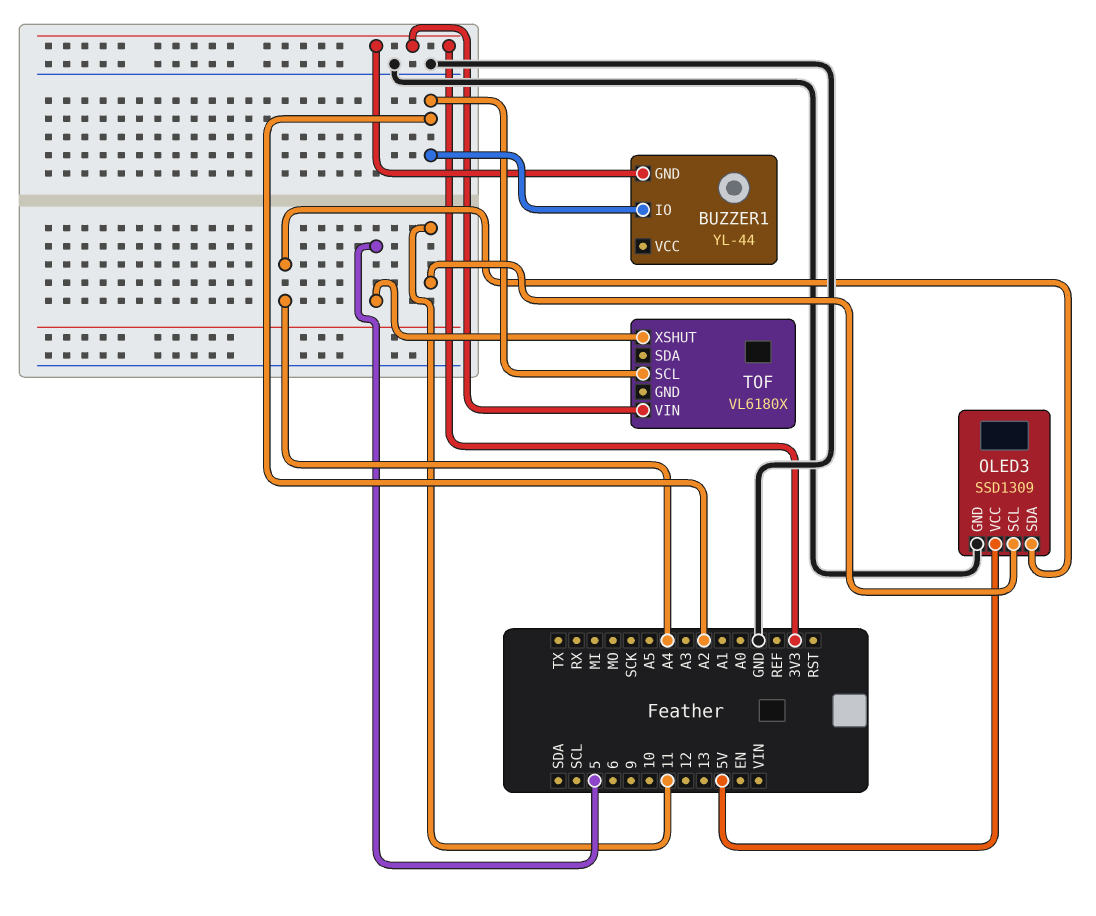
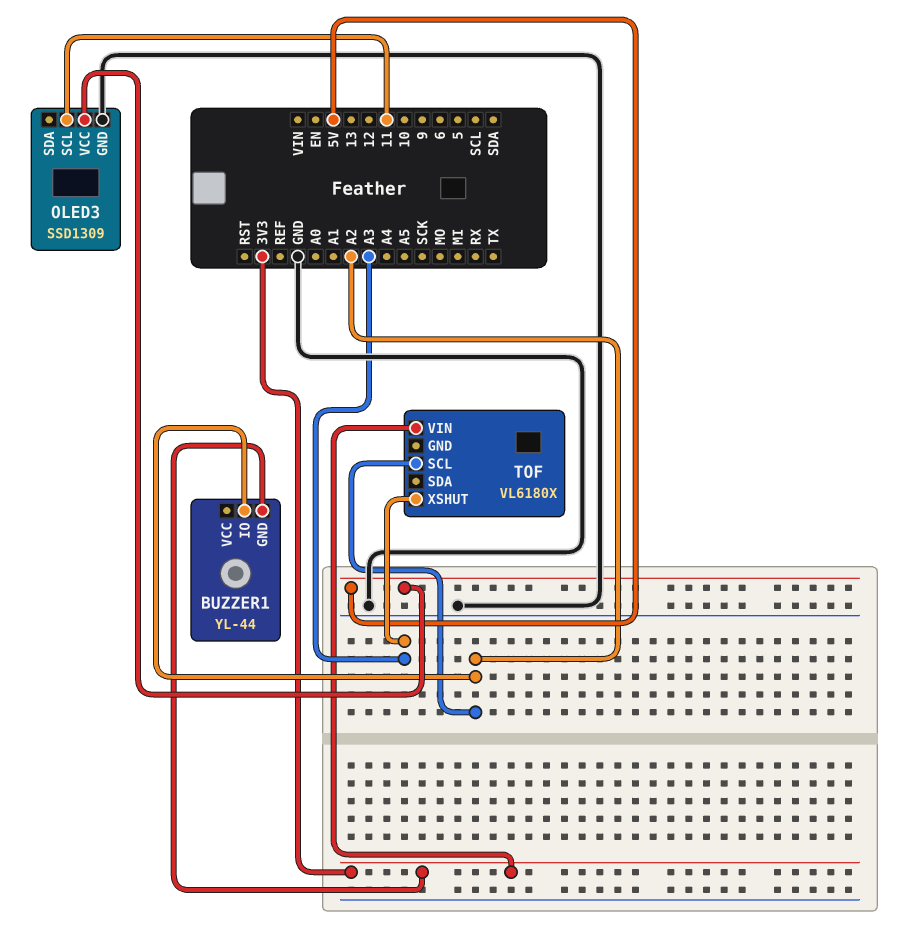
OLED3 pin SDA: A4 -> none
TOF pin XSHUT: 5 -> A3

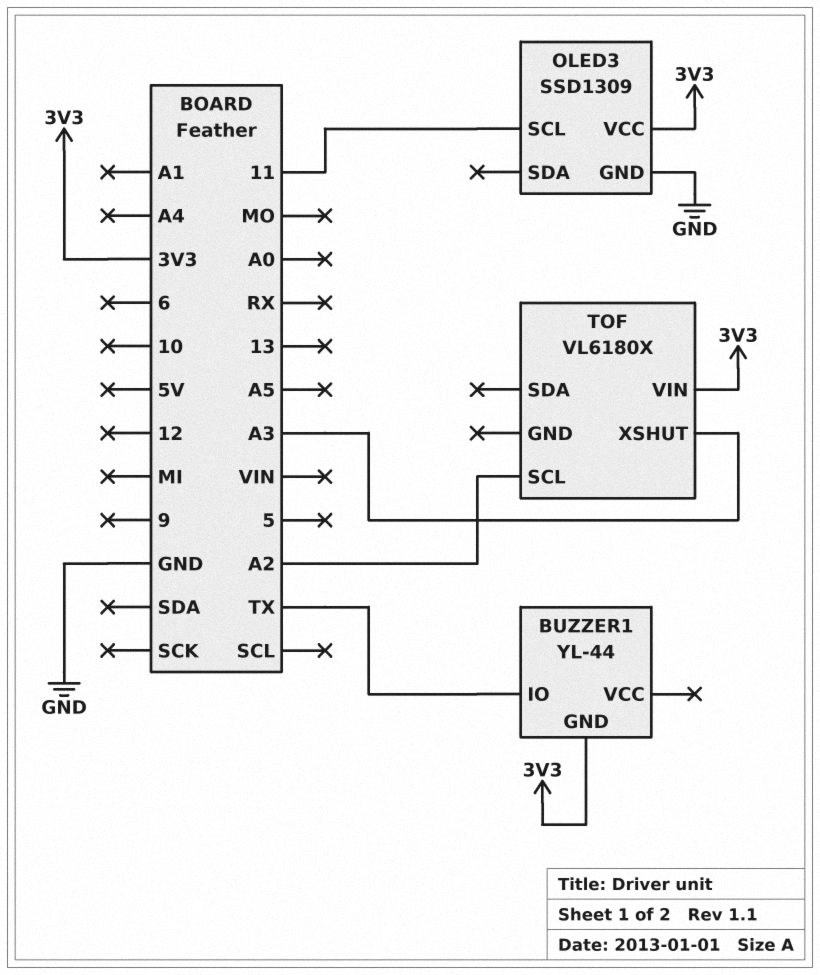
BUZZER1 pin IO: A2 -> TX
OLED3 pin VCC: 5V -> 3V3

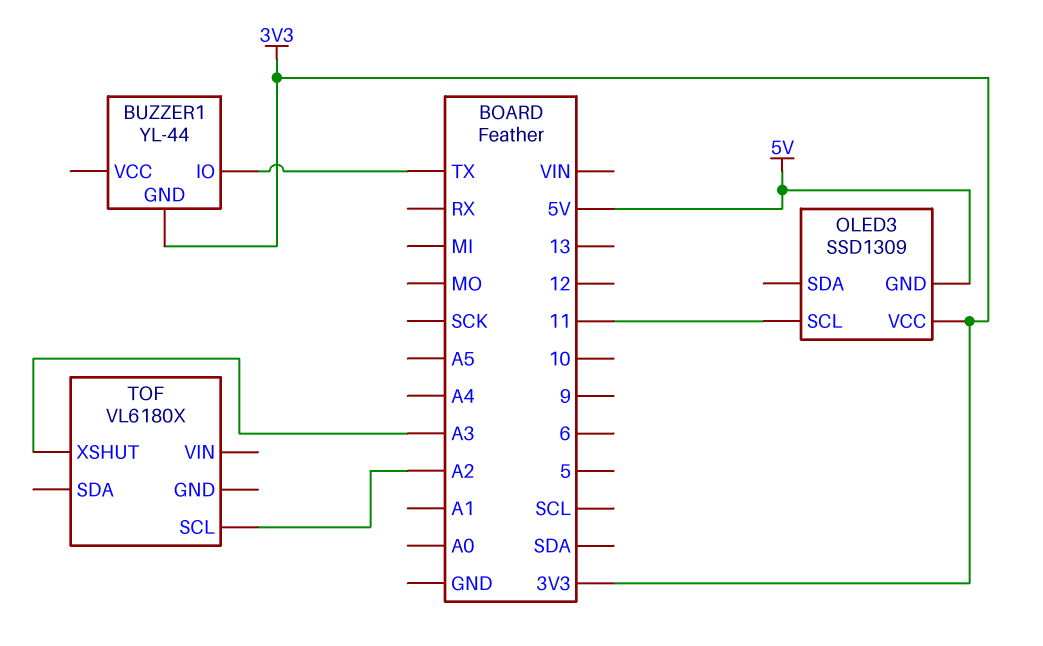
OLED3 pin GND: GND -> 5V
TOF pin VIN: 3V3 -> none

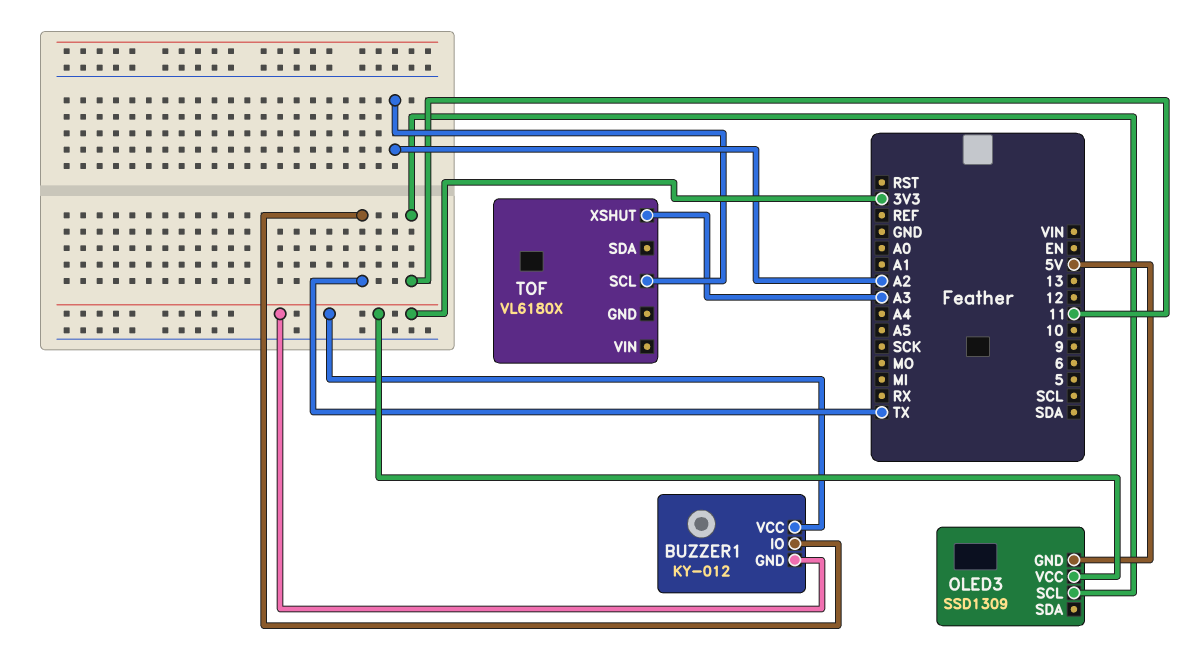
BUZZER1: YL-44 -> KY-012
BUZZER1 pin VCC: none -> 3V3

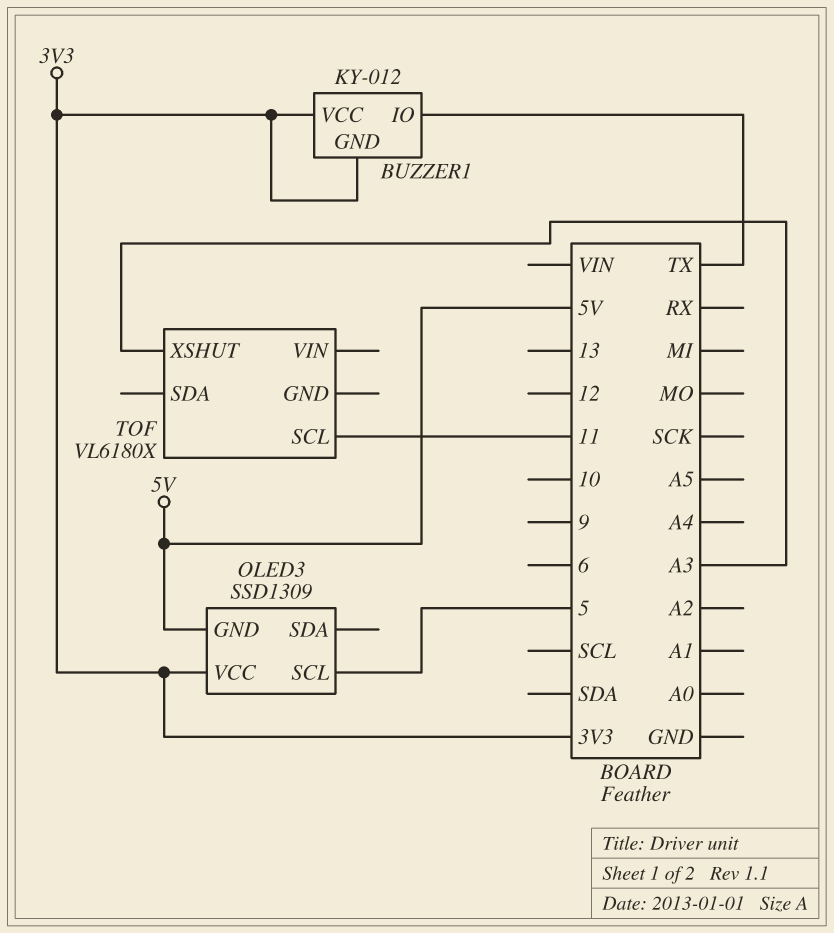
OLED3 pin SCL: 11 -> 5
TOF pin SCL: A2 -> 11

